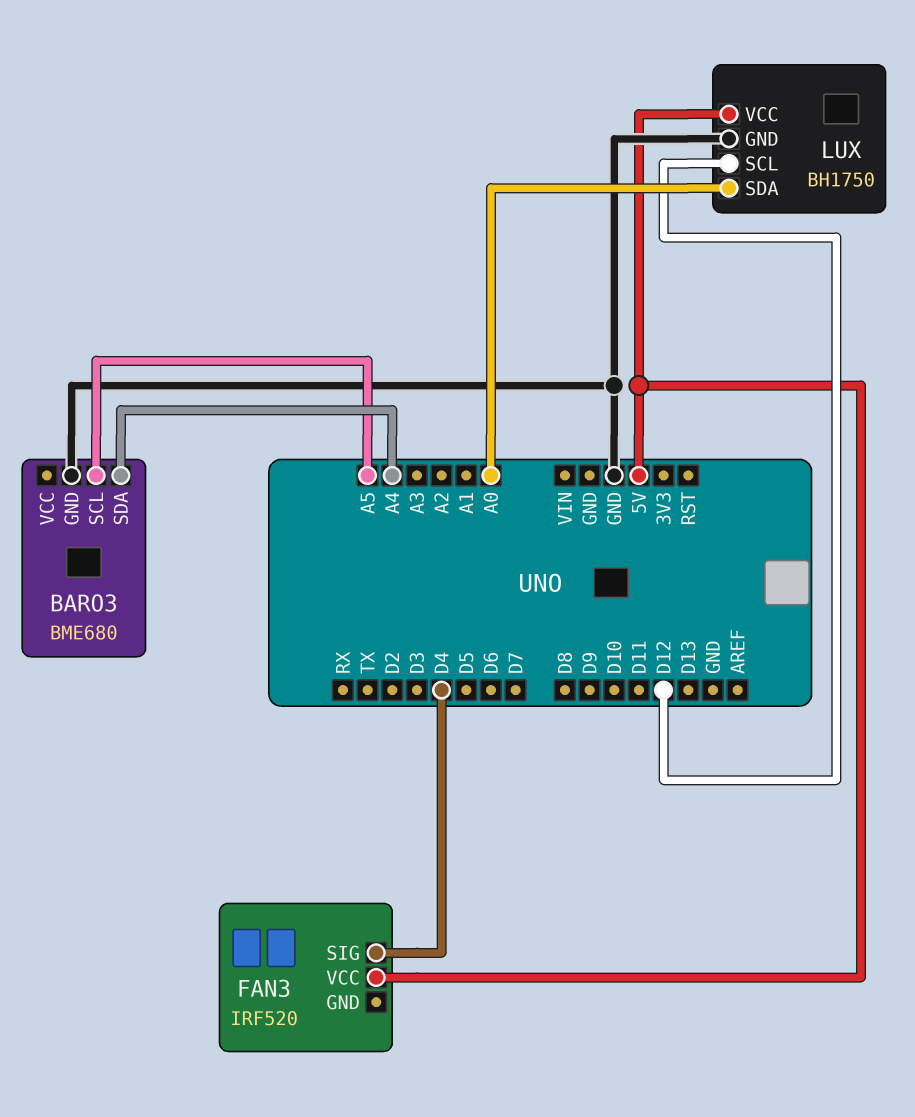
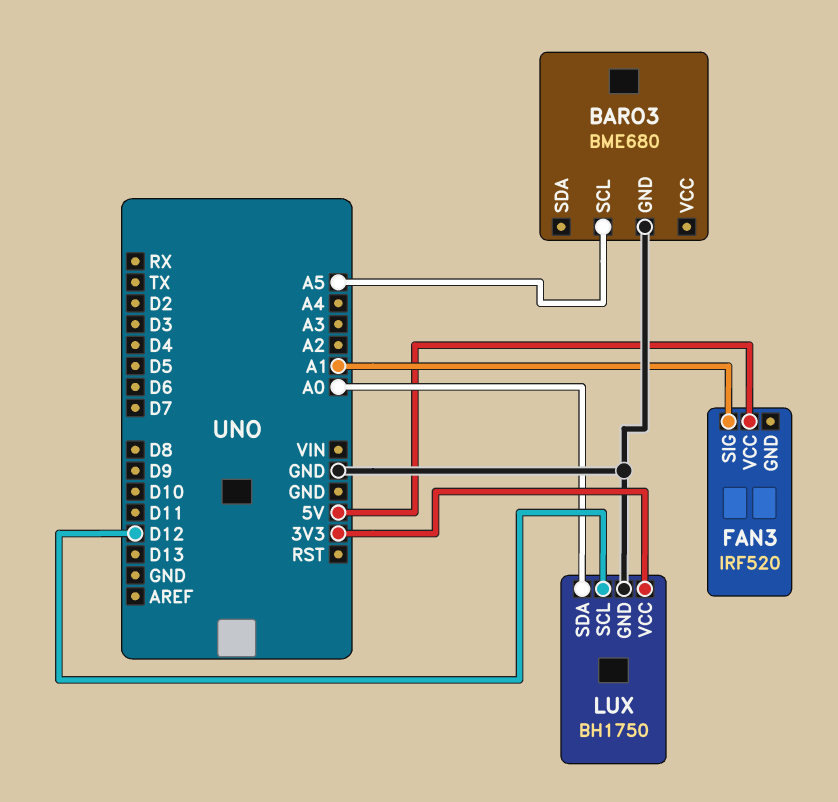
BARO3 pin SDA: A4 -> none
FAN3 pin SIG: D4 -> A1
LUX pin VCC: 5V -> 3V3

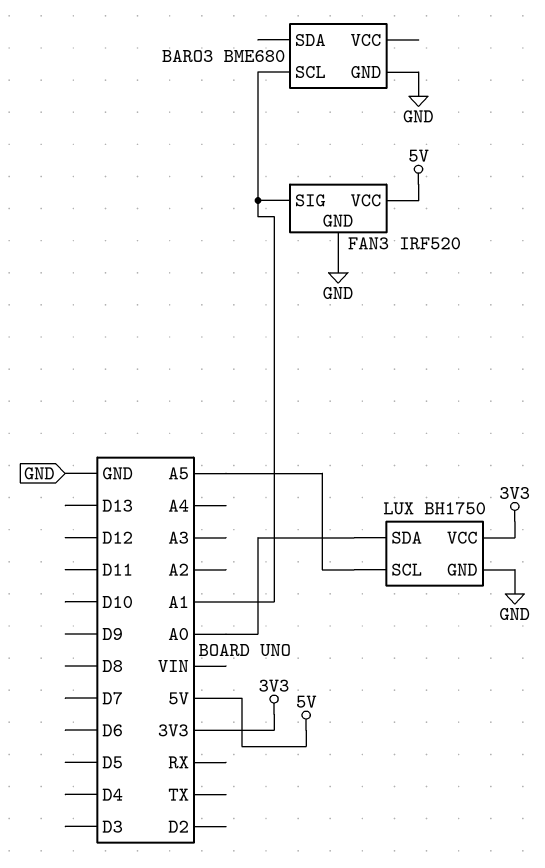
BARO3 pin SCL: A5 -> A1
FAN3 pin GND: none -> GND
LUX pin SCL: D12 -> A5

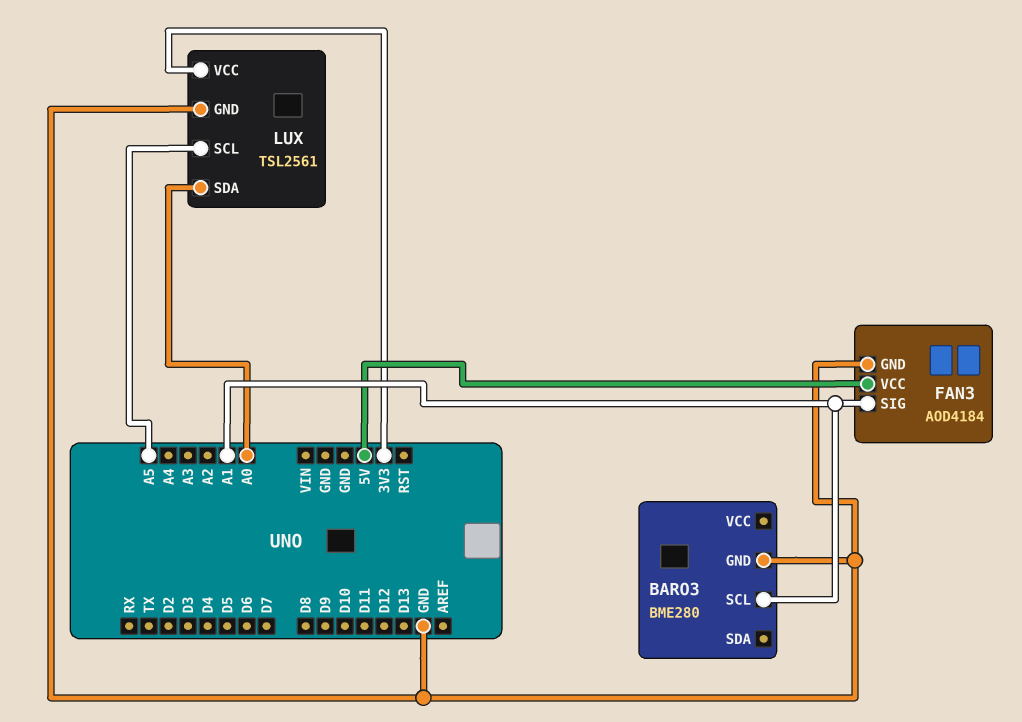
BARO3: BME680 -> BME280
FAN3: IRF520 -> AOD4184
LUX: BH1750 -> TSL2561

